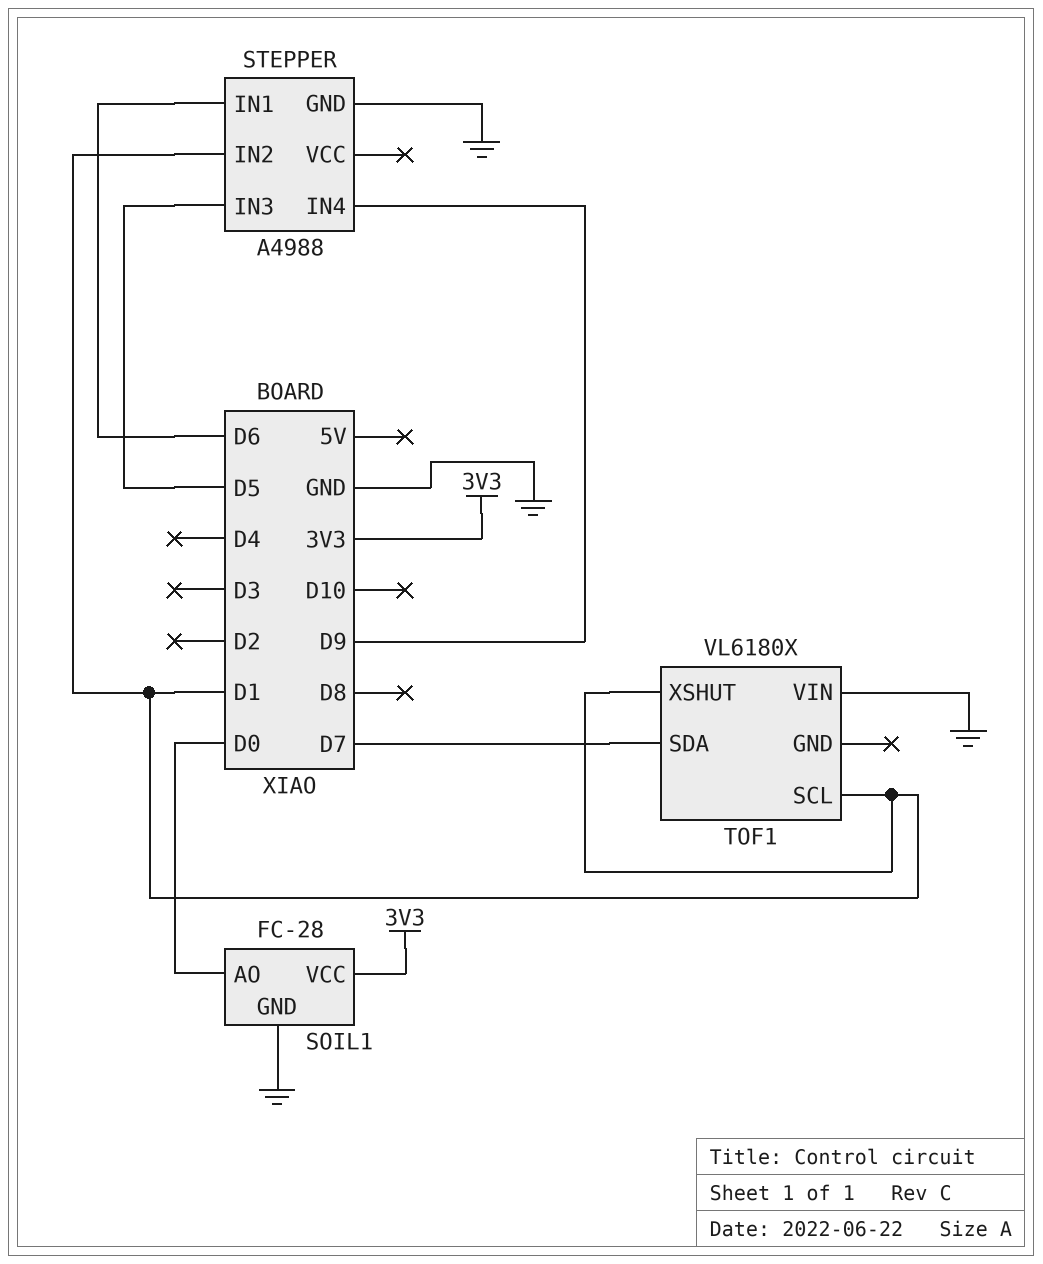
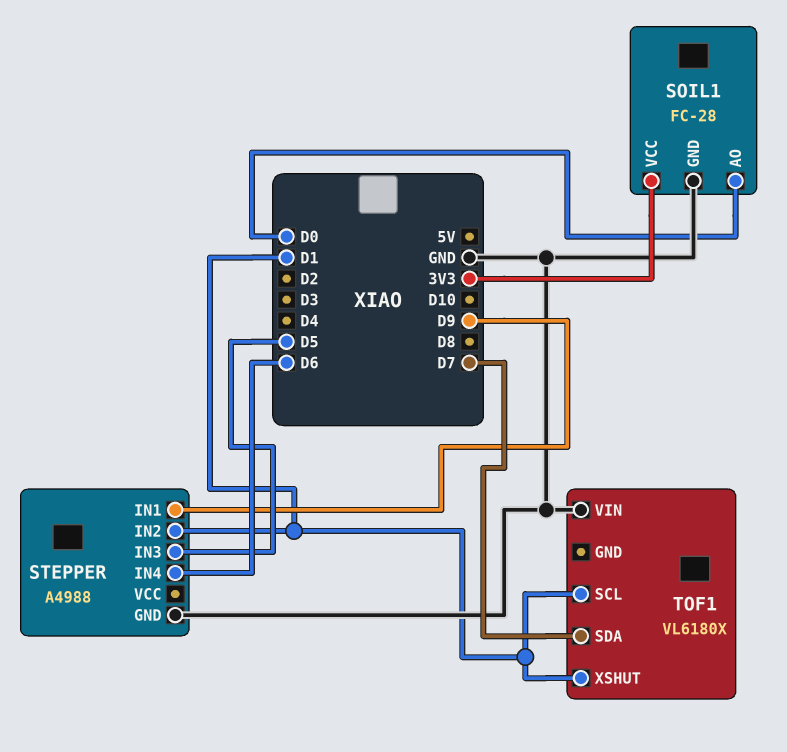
STEPPER pin IN1: D6 -> D9
STEPPER pin IN4: D9 -> D6

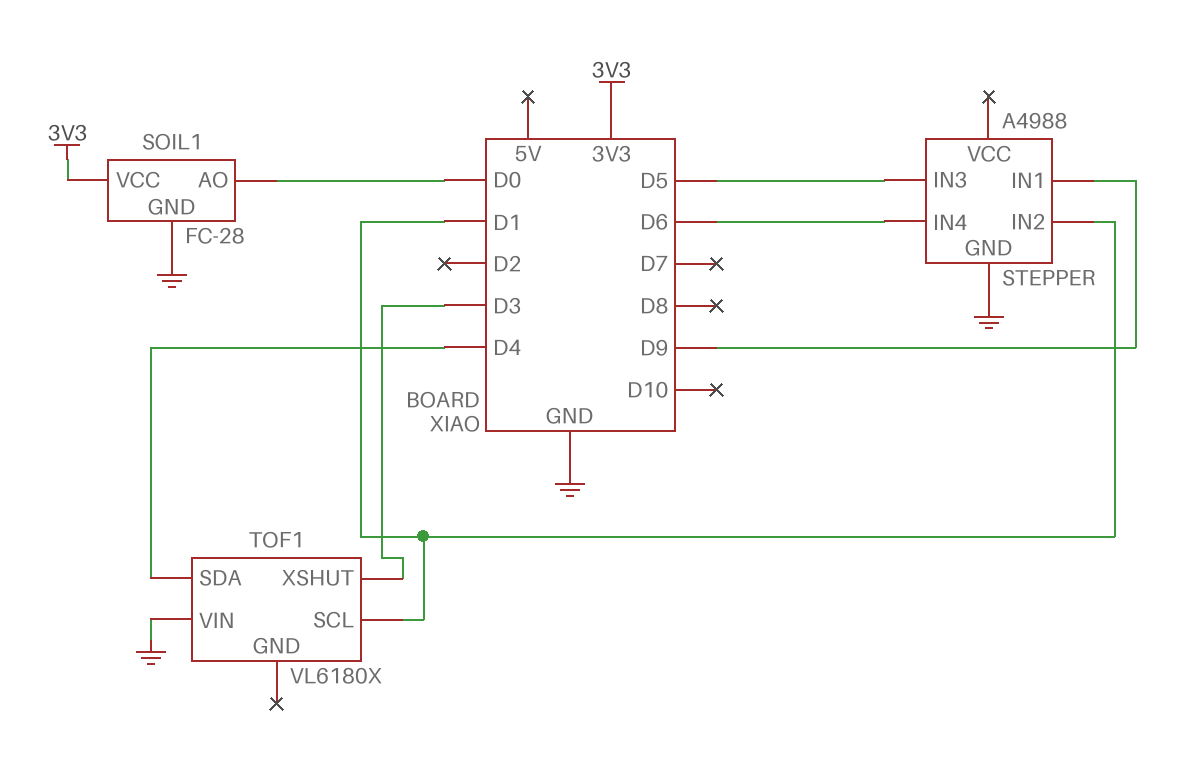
TOF1 pin SDA: D7 -> D4
TOF1 pin XSHUT: D1 -> D3

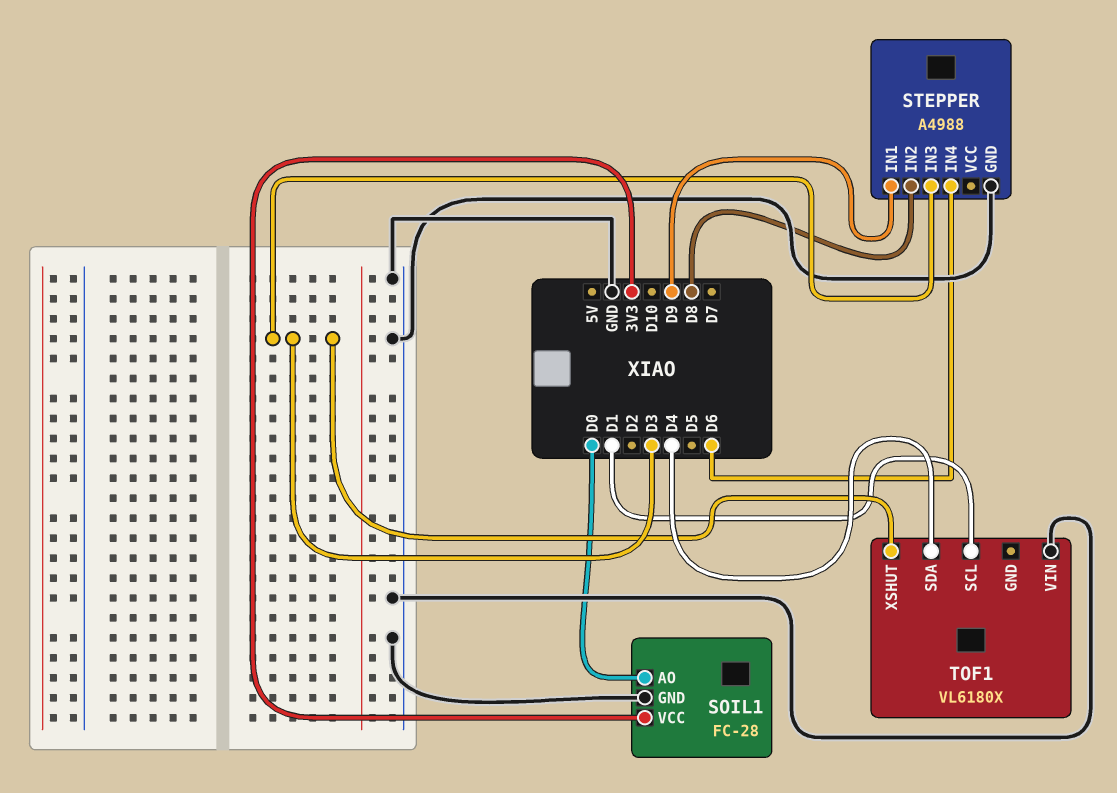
STEPPER pin IN2: D1 -> D8
STEPPER pin IN3: D5 -> D3

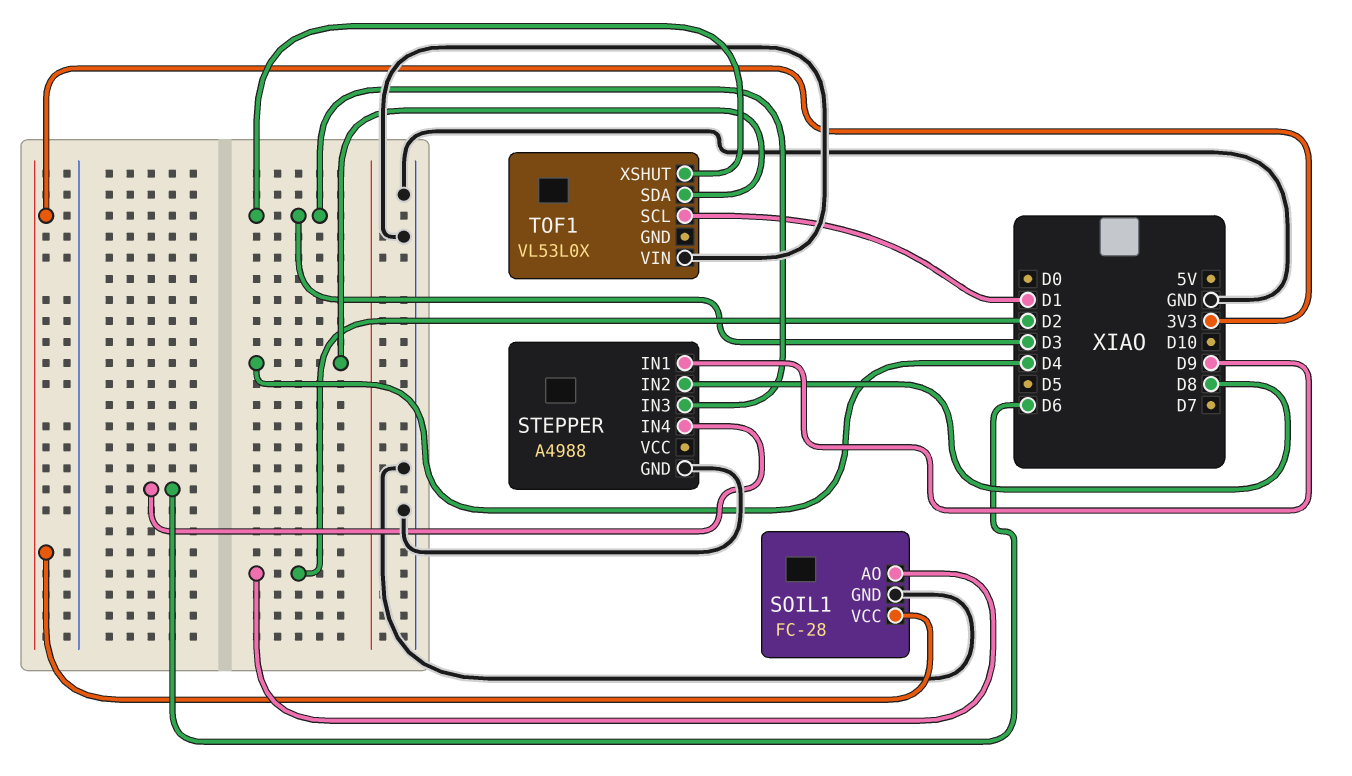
SOIL1 pin AO: D0 -> D2
TOF1: VL6180X -> VL53L0X

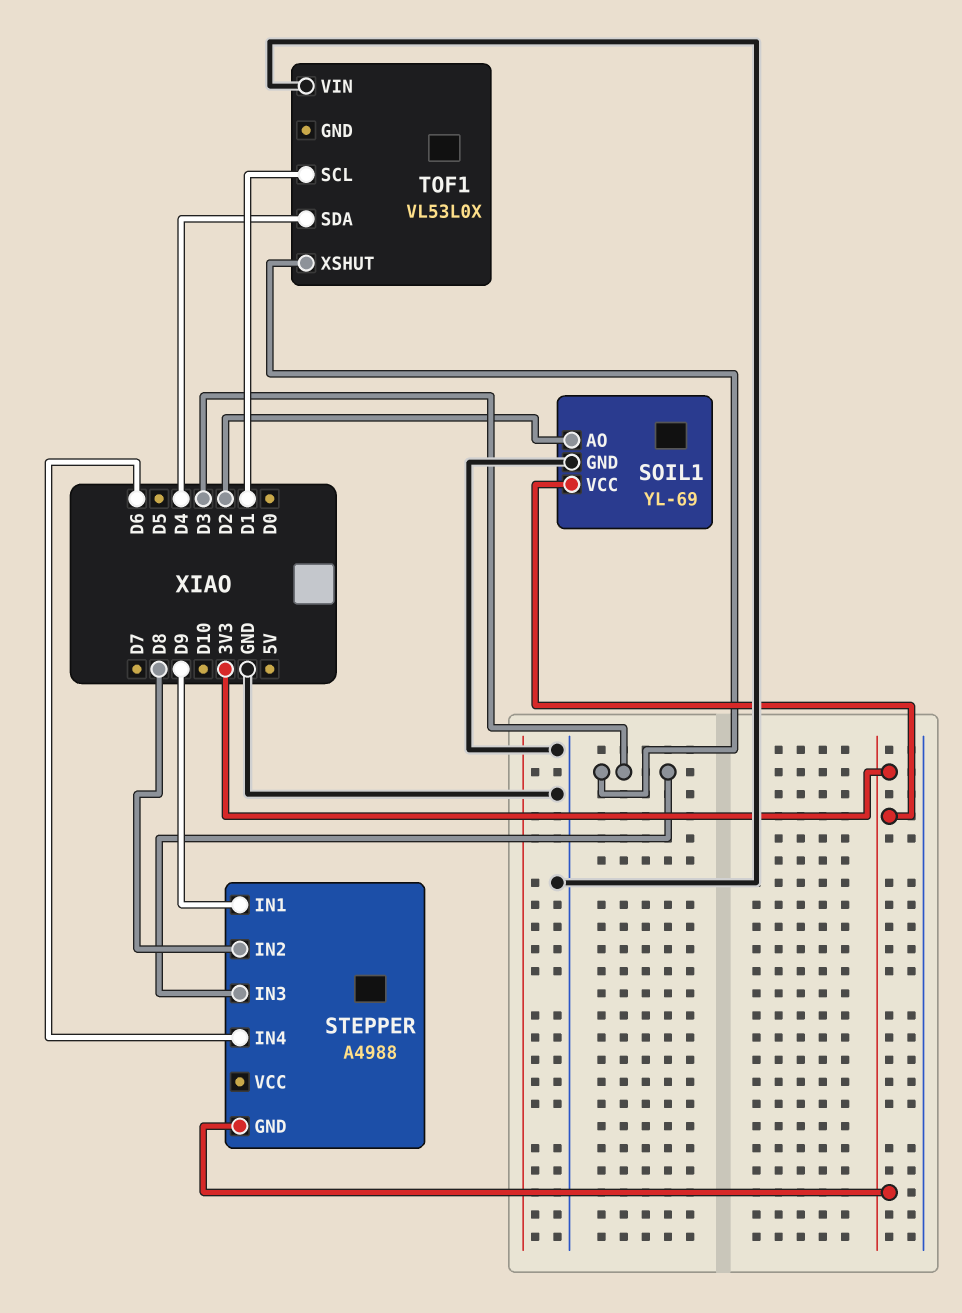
SOIL1: FC-28 -> YL-69
STEPPER pin GND: GND -> 3V3

